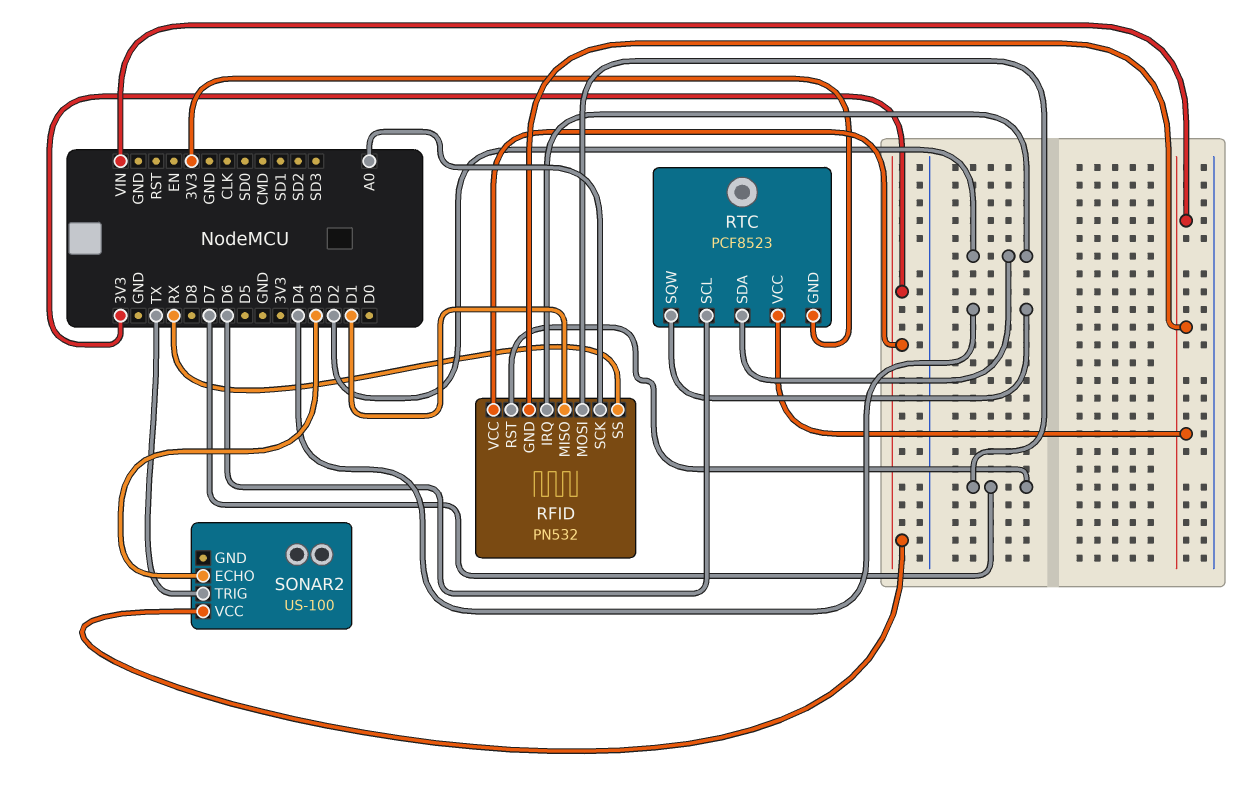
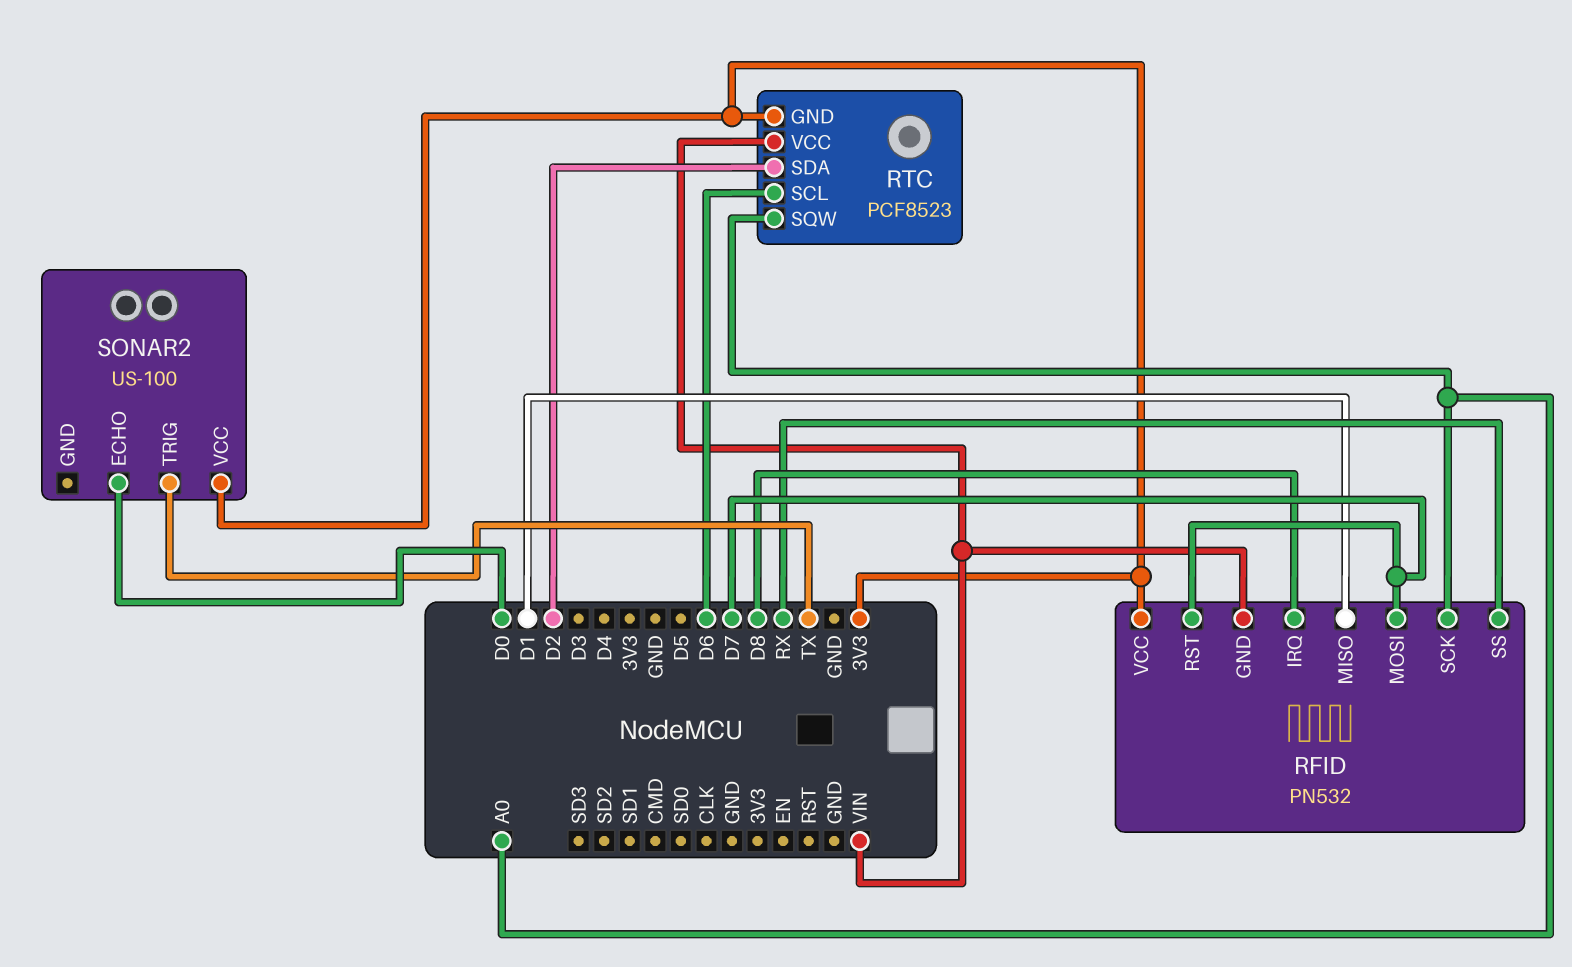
RFID pin IRQ: D2 -> D8
RTC pin SQW: D4 -> A0
SONAR2 pin ECHO: D3 -> D0

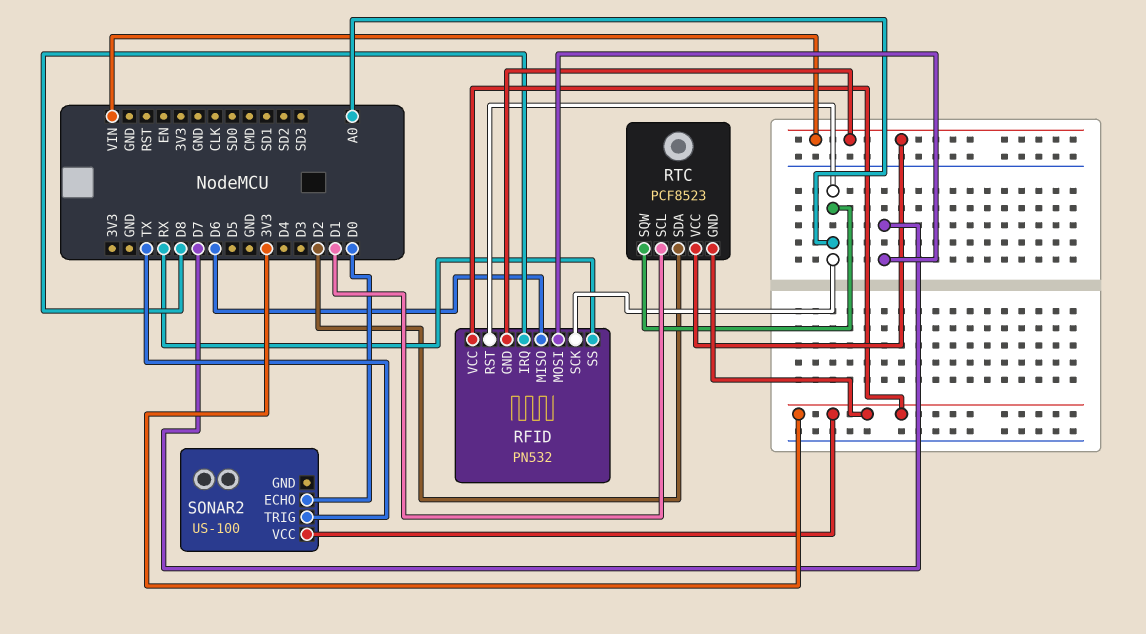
RFID pin MISO: D1 -> D6
RFID pin RST: D7 -> A0
RTC pin SCL: D6 -> D1

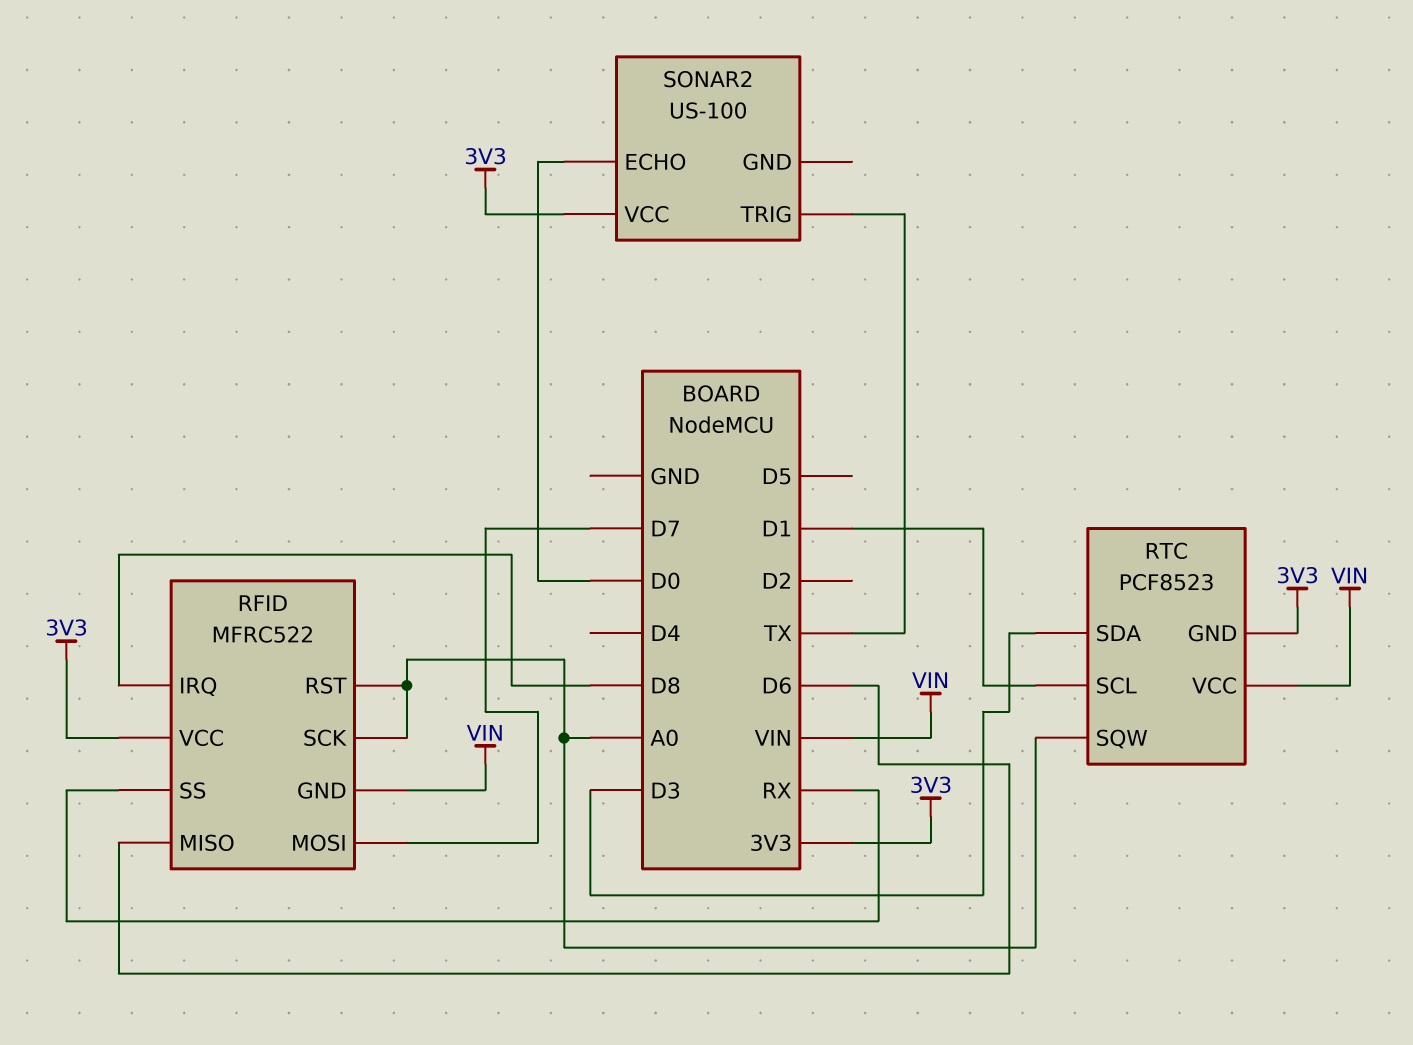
RFID: PN532 -> MFRC522
RTC pin SDA: D2 -> D3

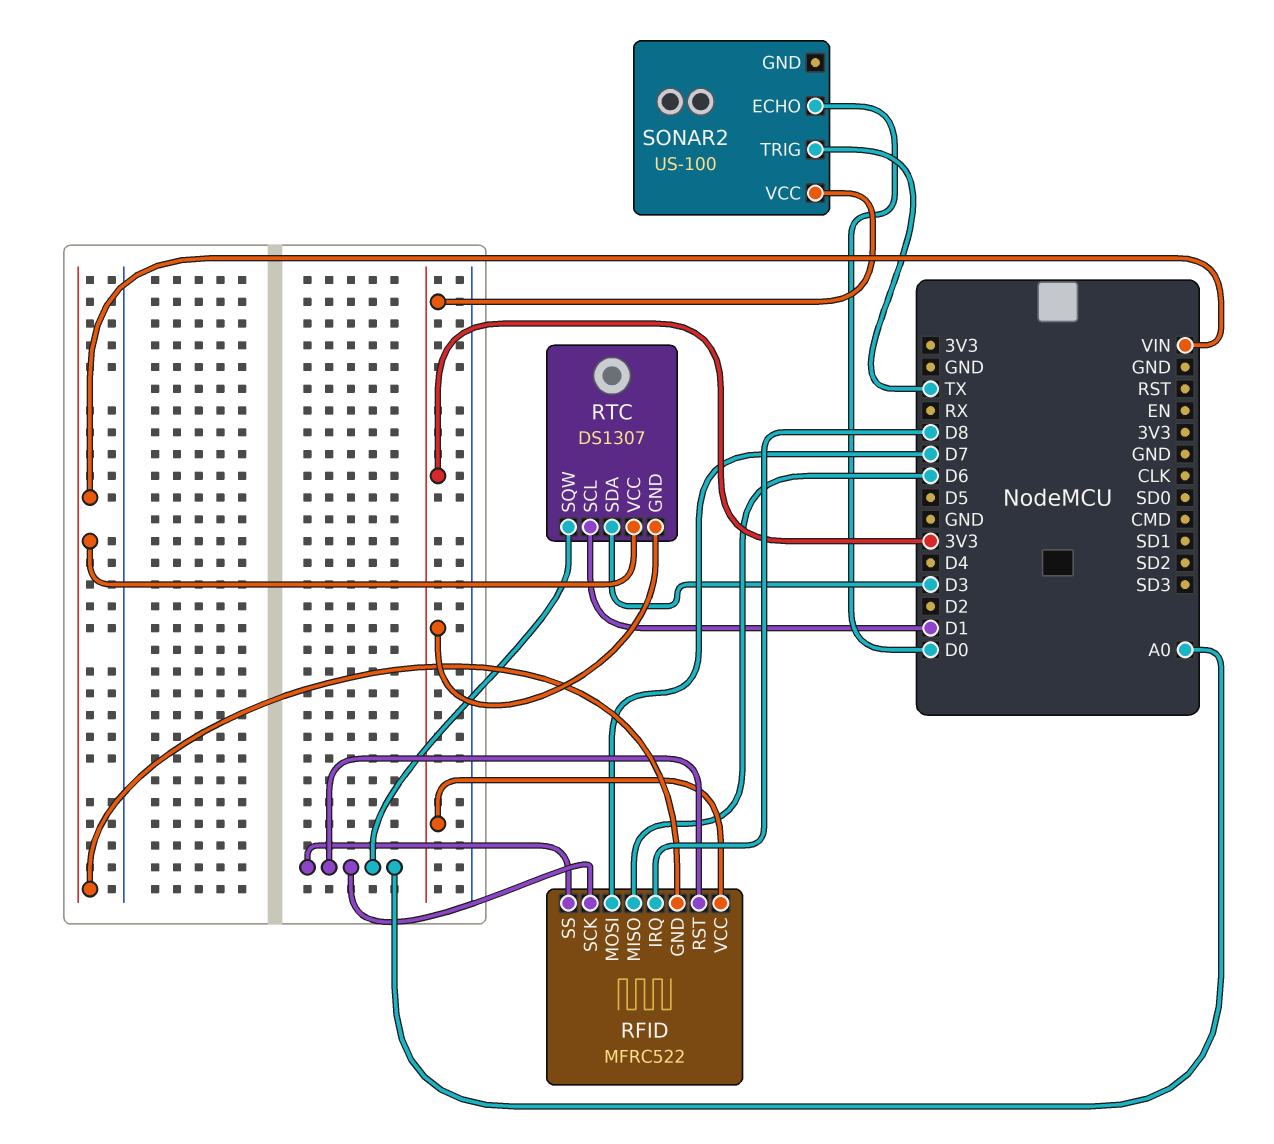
RFID pin SS: RX -> A0
RTC: PCF8523 -> DS1307

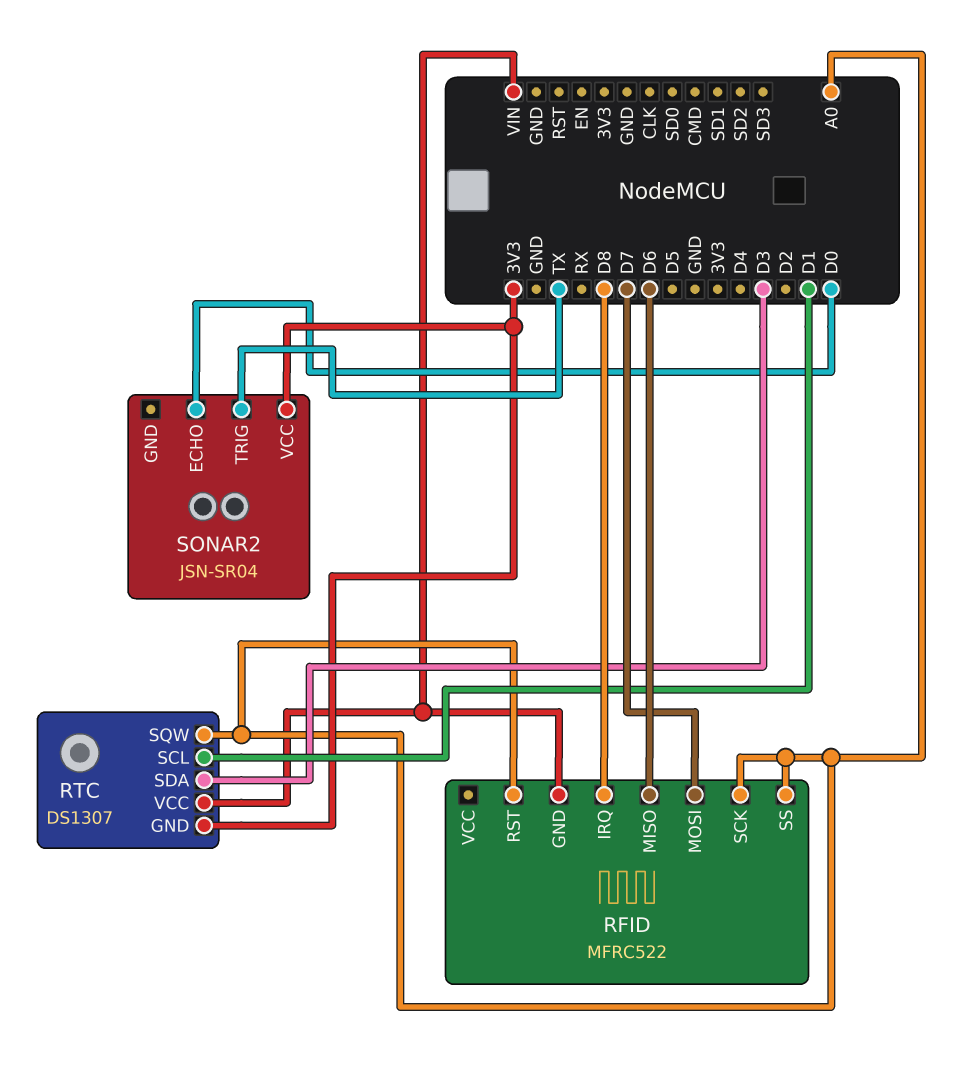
RFID pin VCC: 3V3 -> none
SONAR2: US-100 -> JSN-SR04

